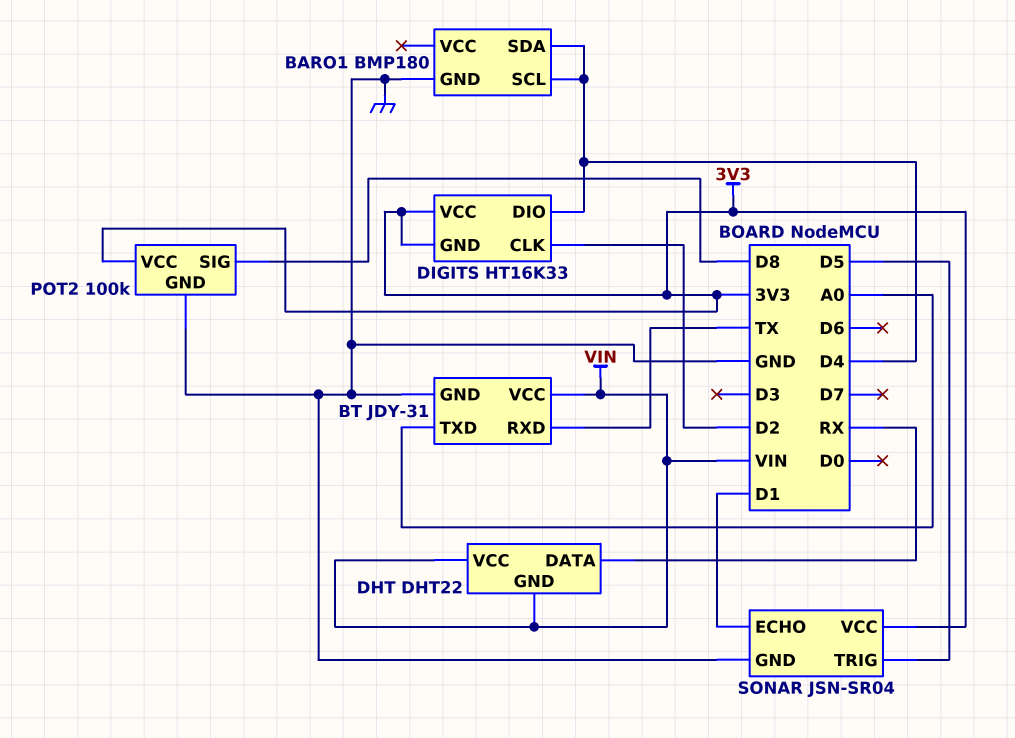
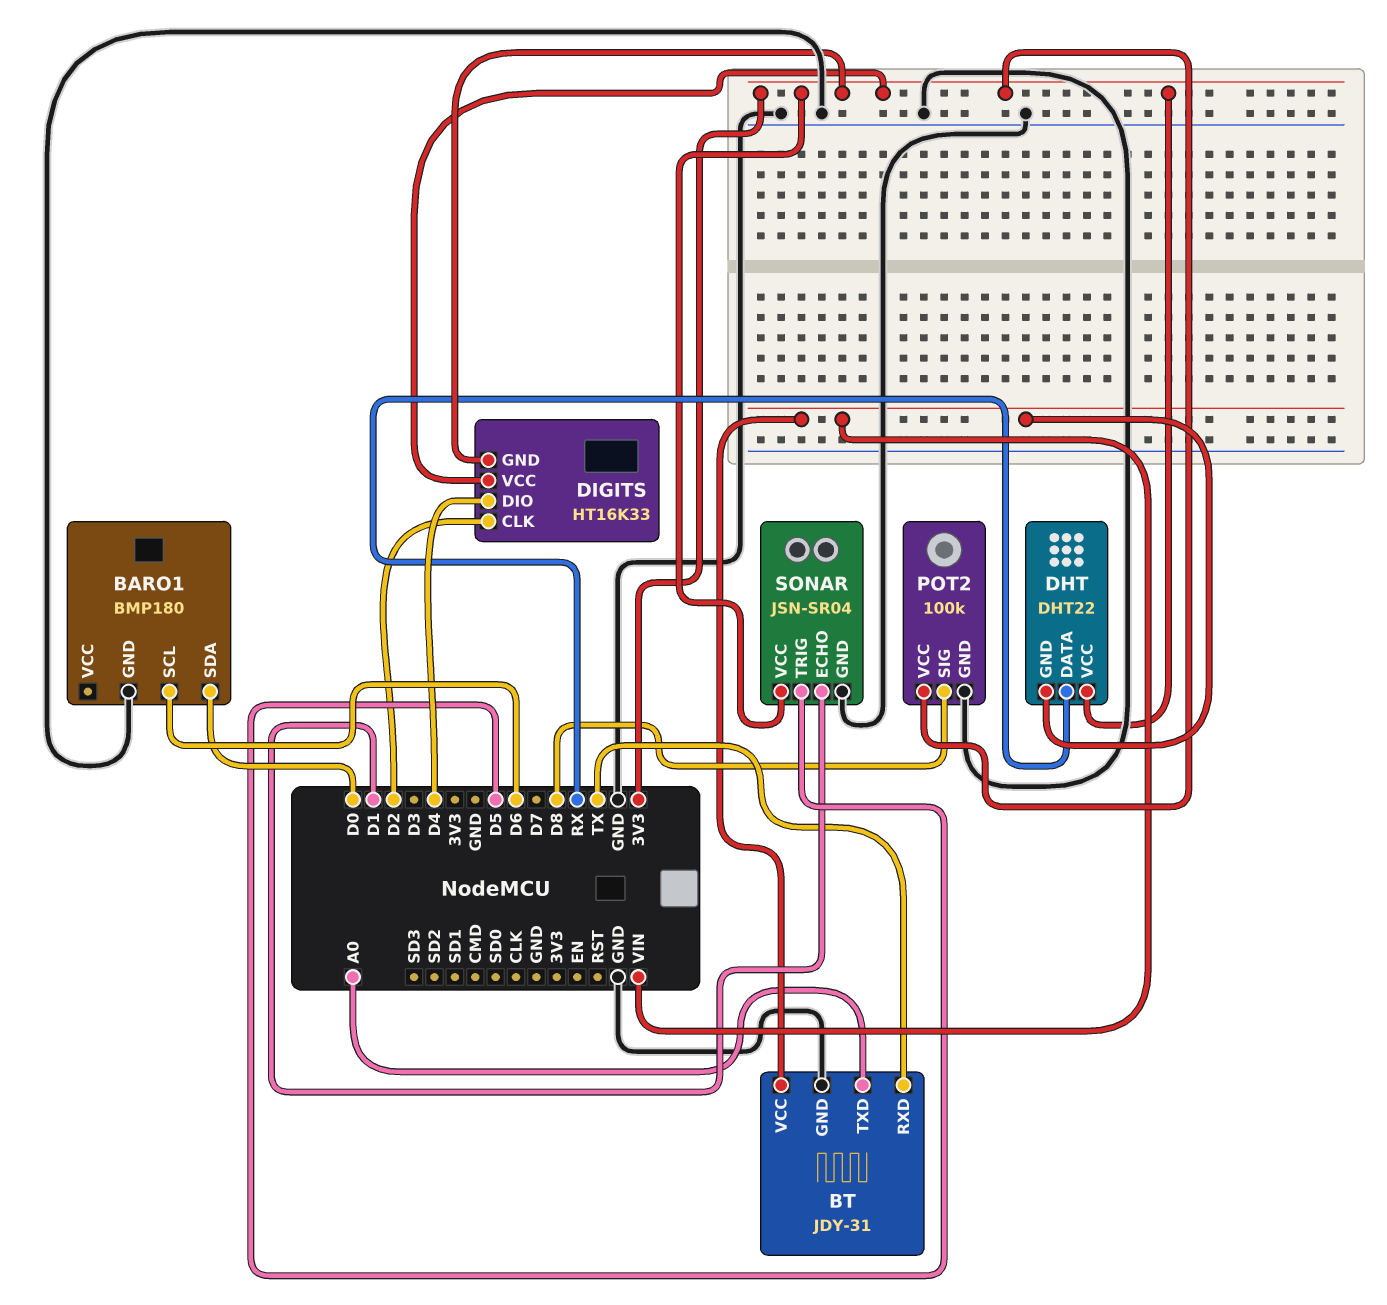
BARO1 pin SCL: D4 -> D6
BARO1 pin SDA: D4 -> D0
DHT pin VCC: VIN -> 3V3

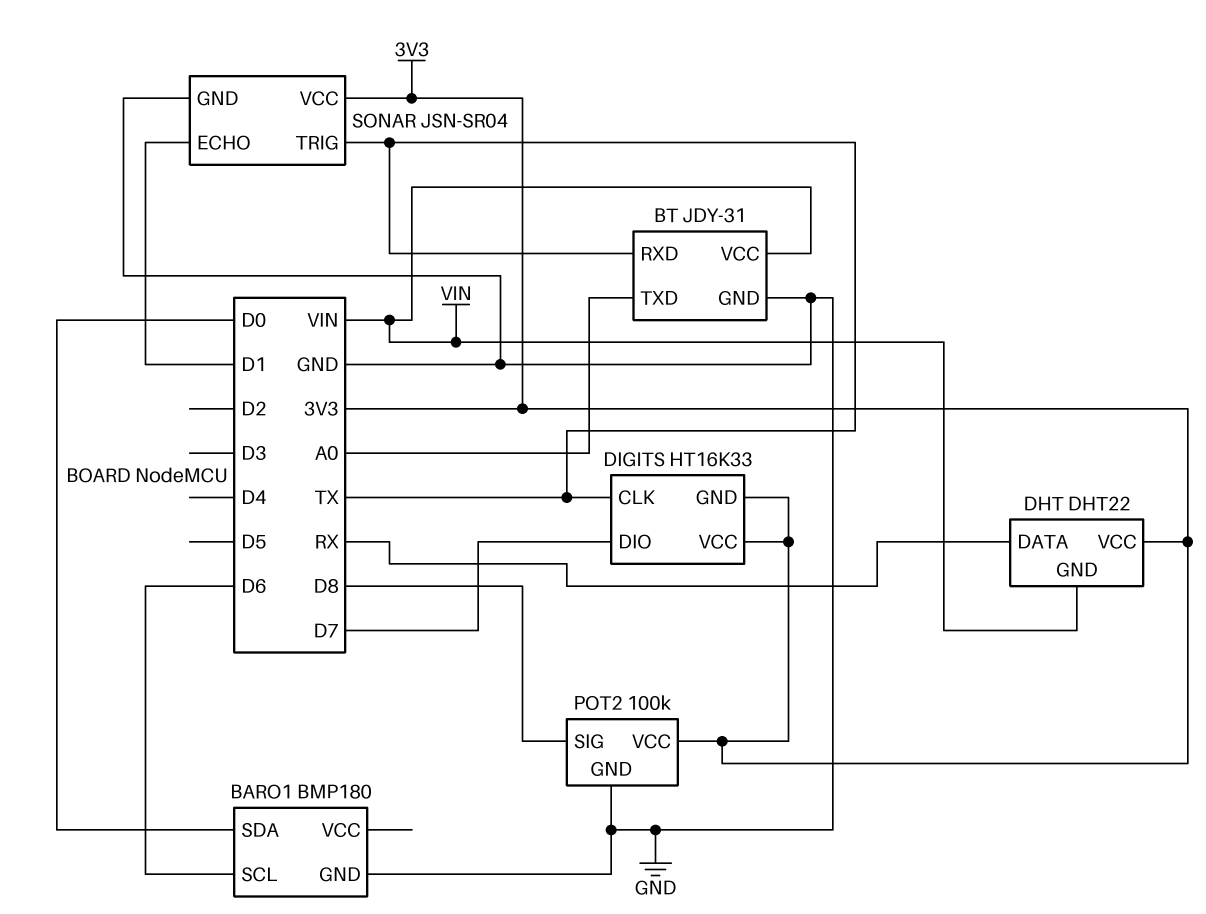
DIGITS pin CLK: D2 -> TX
DIGITS pin DIO: D4 -> D7
SONAR pin TRIG: D5 -> TX

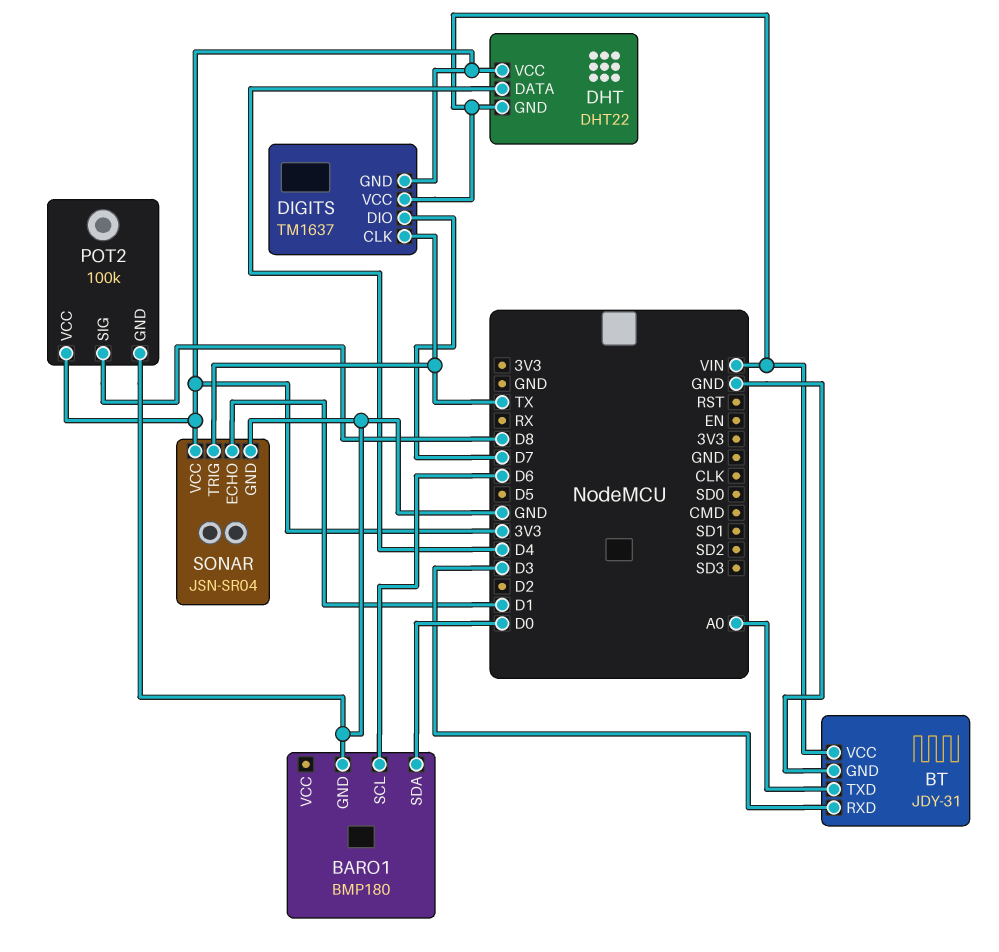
BT pin RXD: TX -> D3
DHT pin DATA: RX -> D4
DIGITS: HT16K33 -> TM1637
DIGITS pin VCC: 3V3 -> VIN

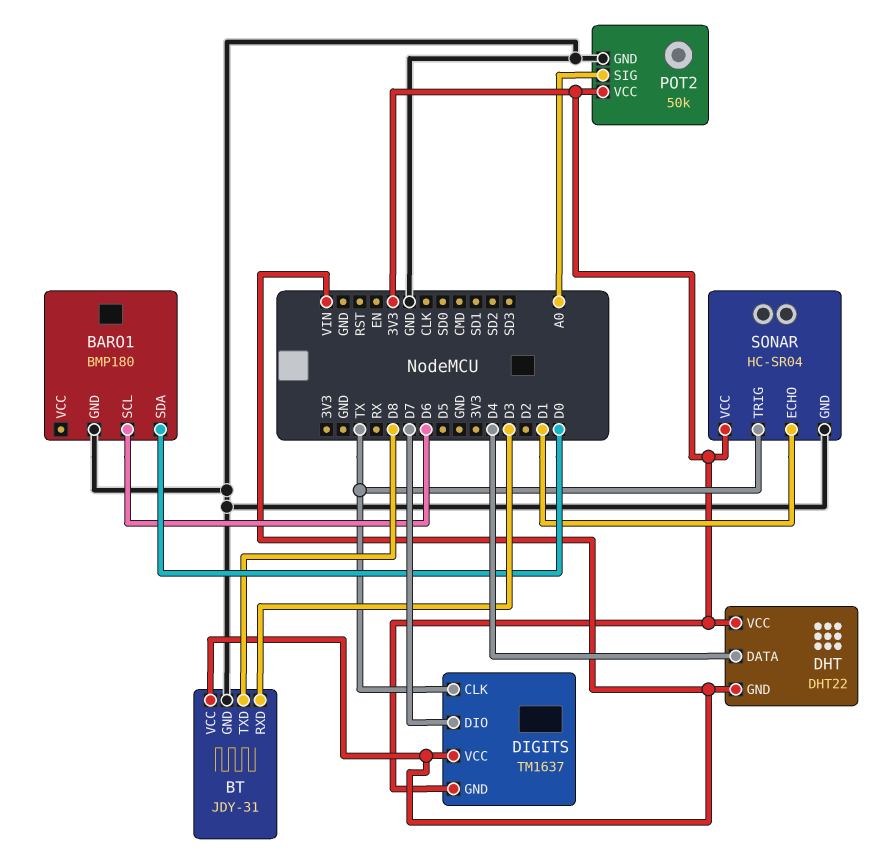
BT pin TXD: A0 -> D8
POT2: 100k -> 50k
POT2 pin SIG: D8 -> A0
SONAR: JSN-SR04 -> HC-SR04

